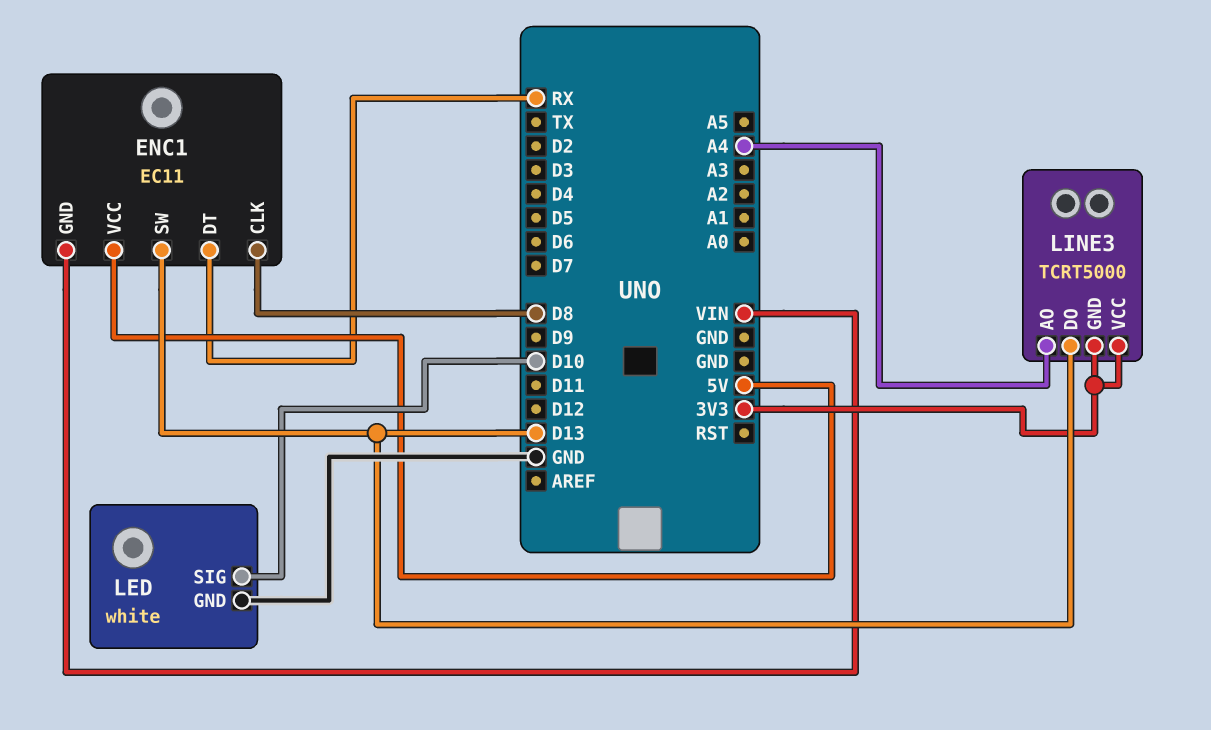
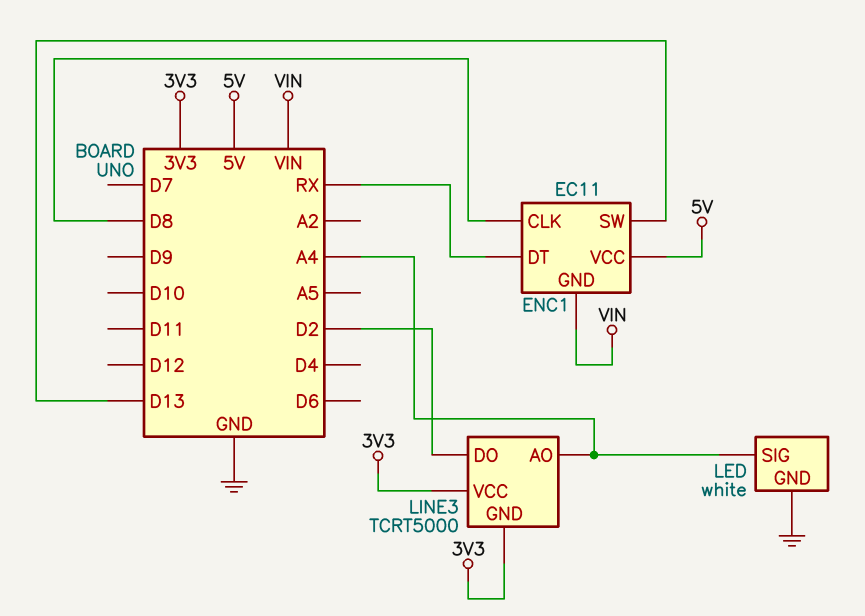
LED pin SIG: D10 -> A4
LINE3 pin DO: D13 -> D2

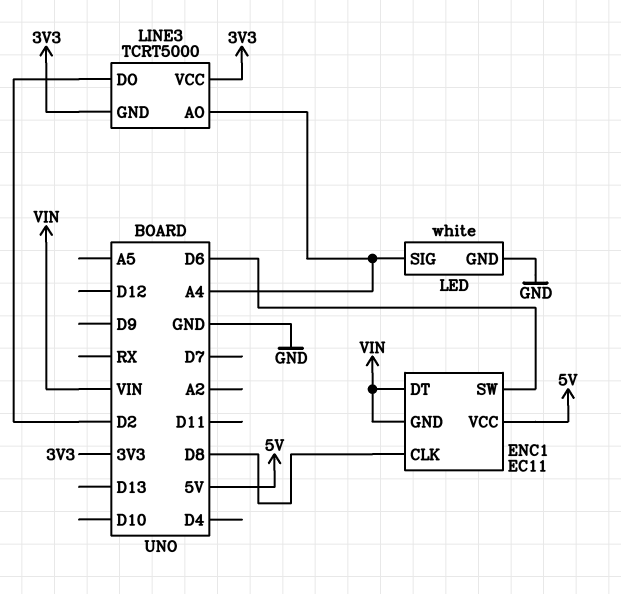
ENC1 pin DT: RX -> VIN
ENC1 pin SW: D13 -> D6

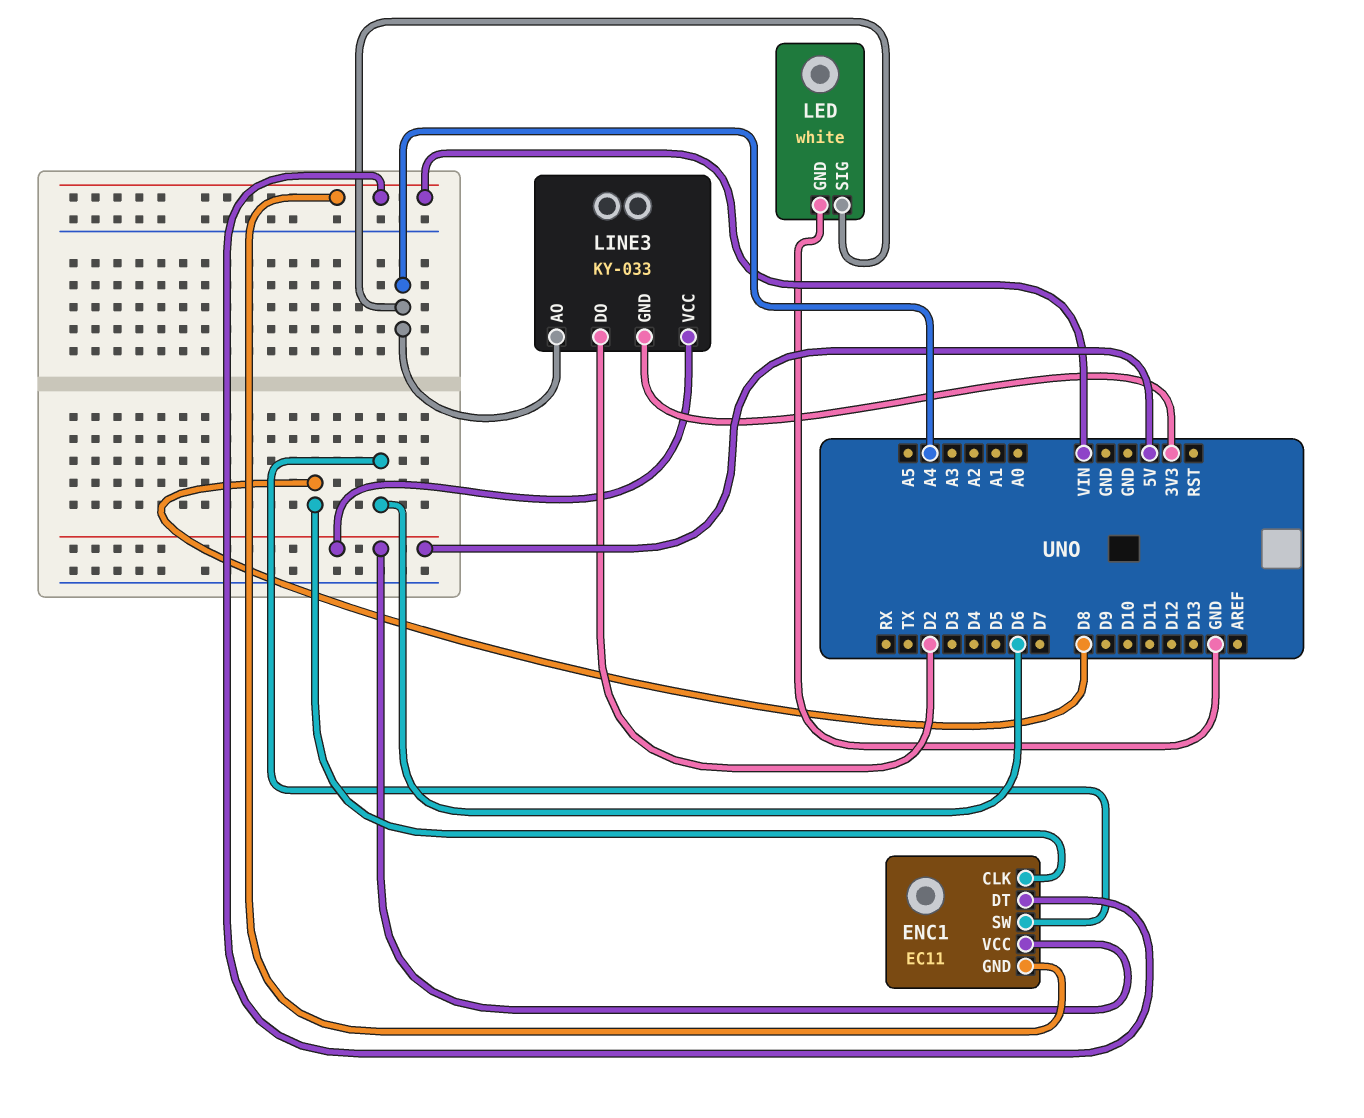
LINE3: TCRT5000 -> KY-033
LINE3 pin VCC: 3V3 -> 5V

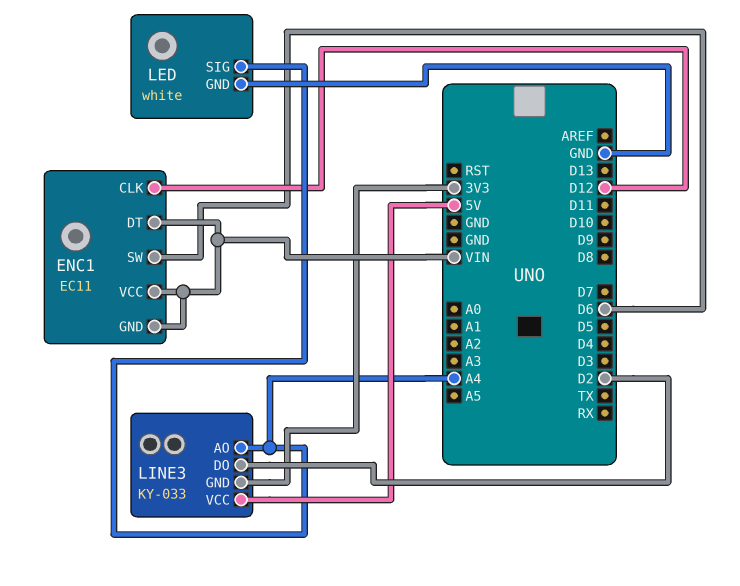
ENC1 pin CLK: D8 -> D12
ENC1 pin VCC: 5V -> VIN

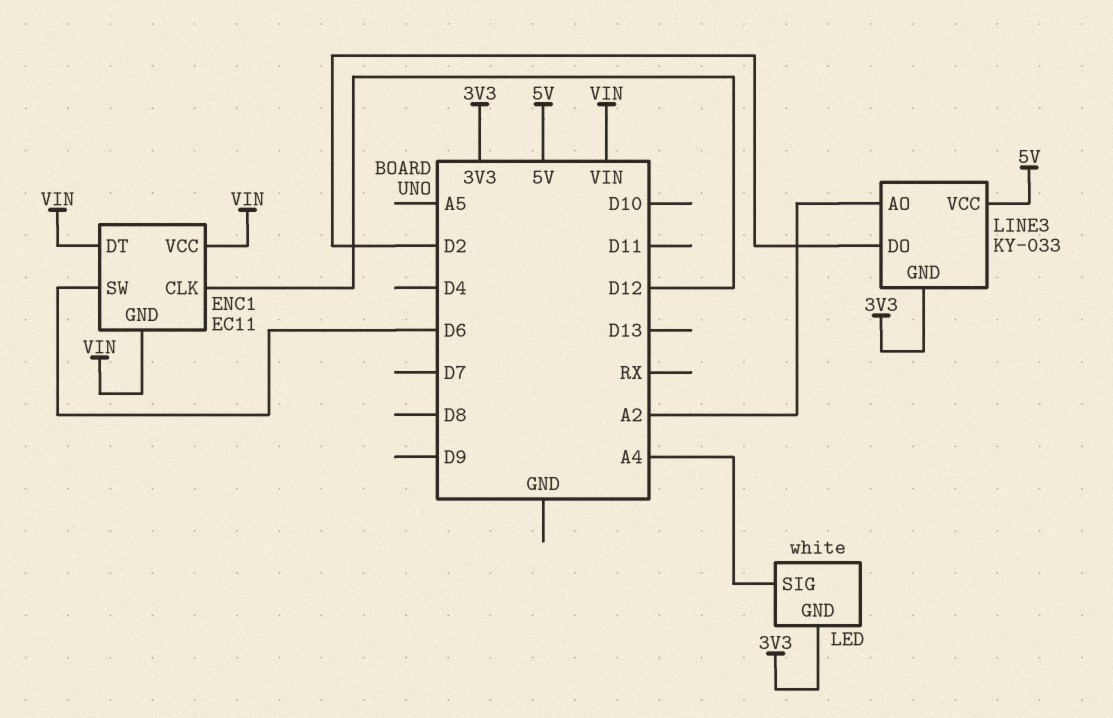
LED pin GND: GND -> 3V3
LINE3 pin AO: A4 -> A2

